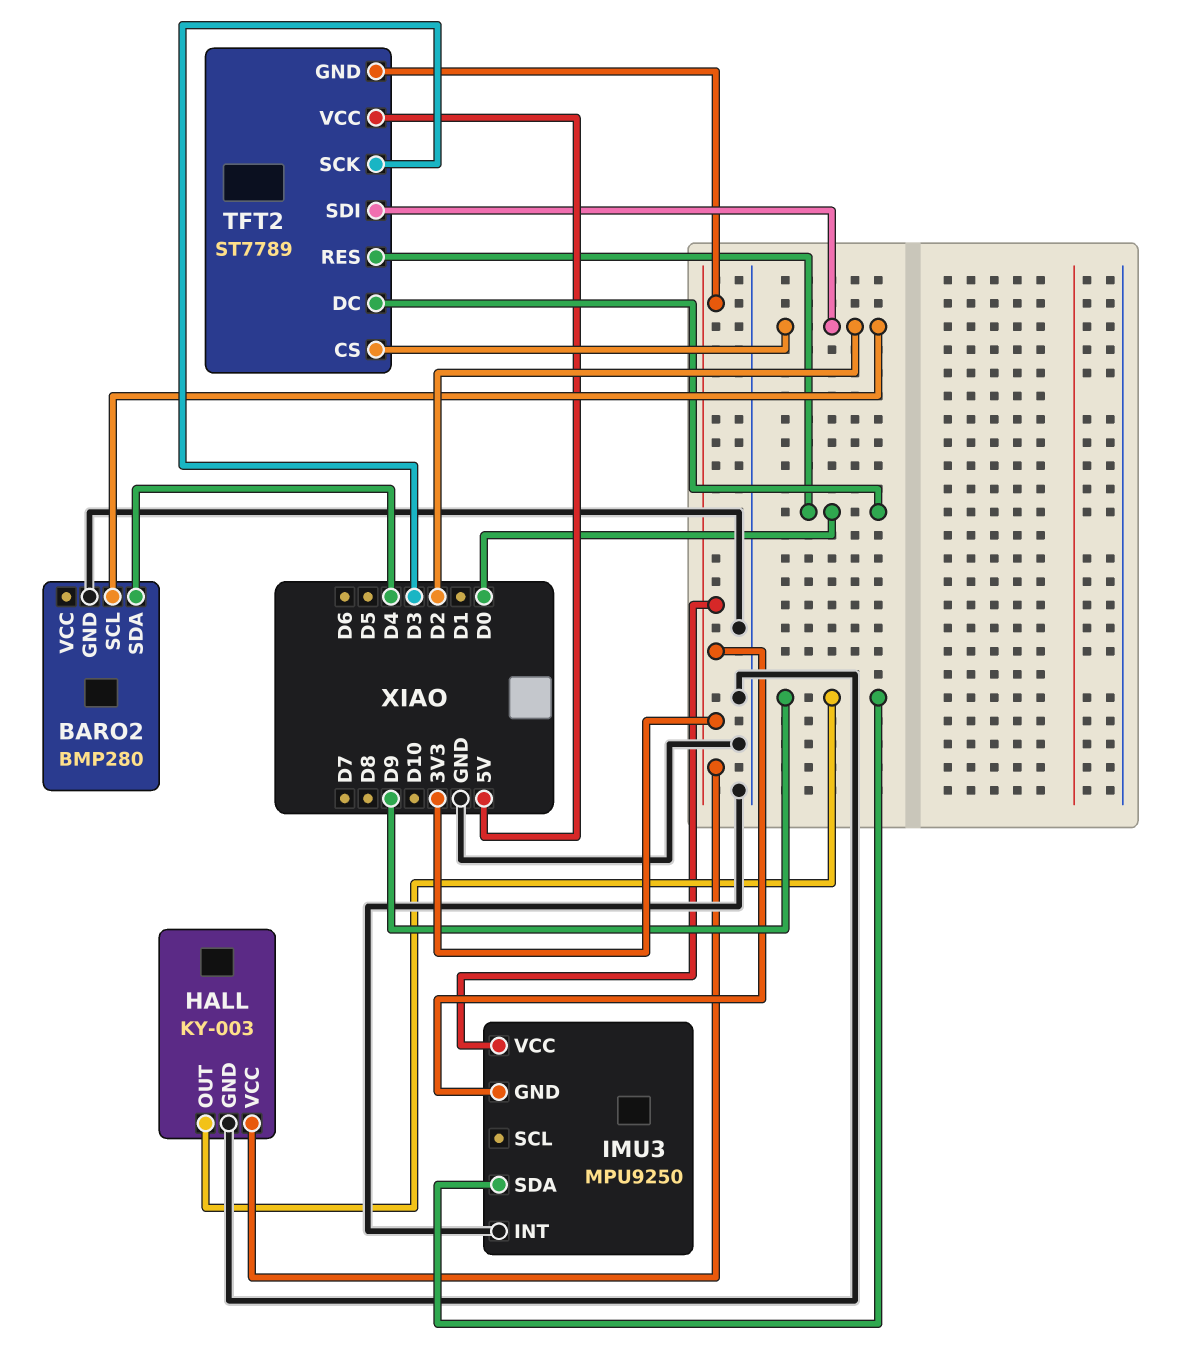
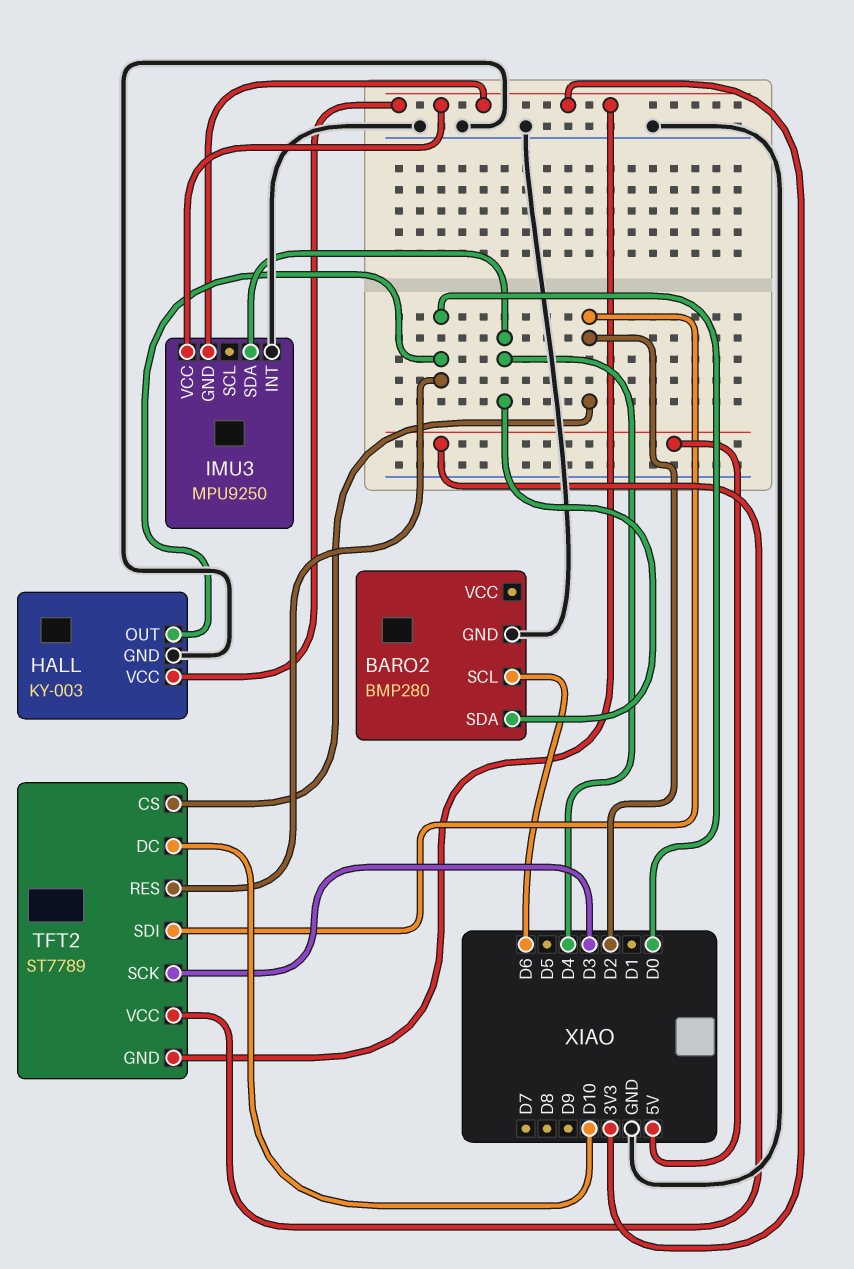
BARO2 pin SCL: D2 -> D6
HALL pin OUT: D9 -> D0
IMU3 pin SDA: D9 -> D4
TFT2 pin DC: D0 -> D10

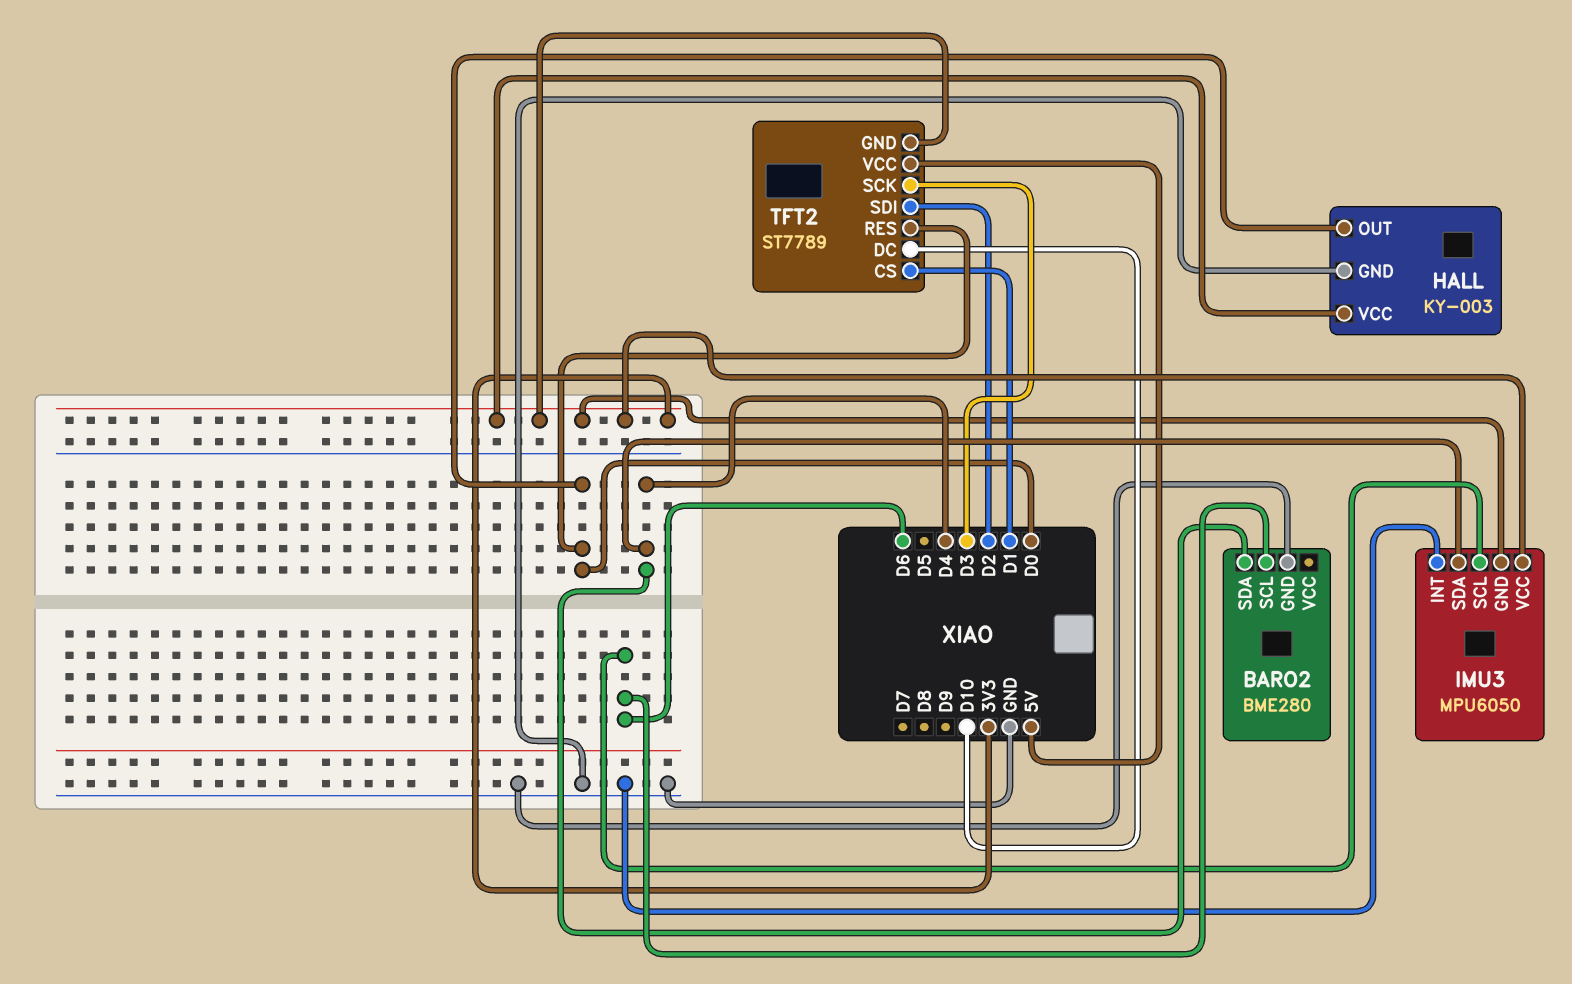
BARO2: BMP280 -> BME280
IMU3: MPU9250 -> MPU6050
IMU3 pin SCL: none -> D6
TFT2 pin CS: D2 -> D1

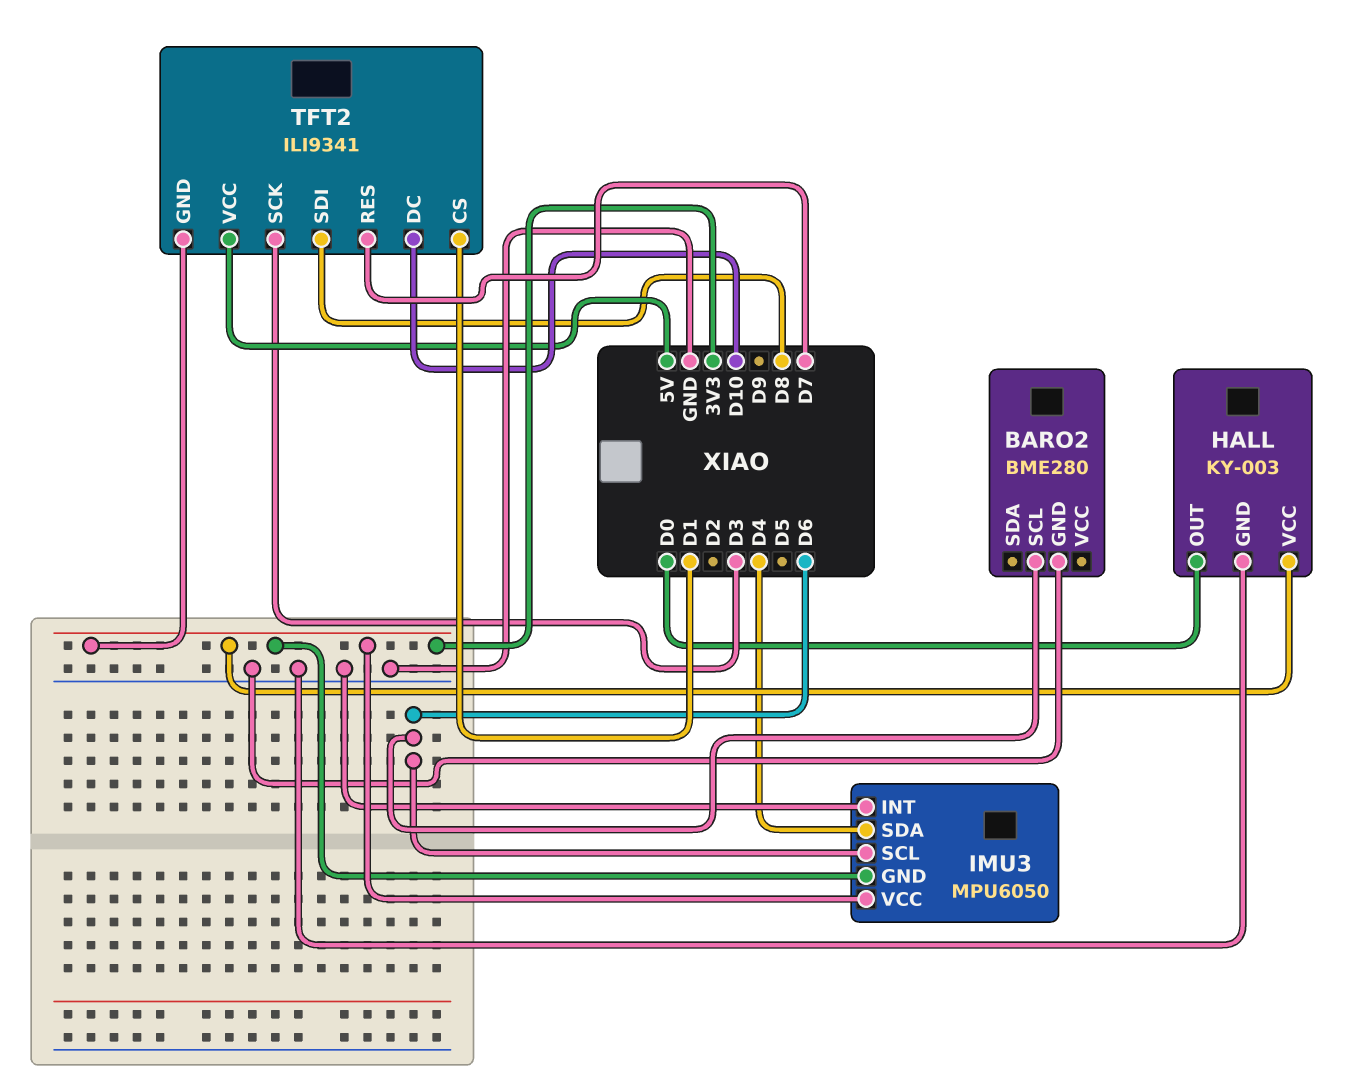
BARO2 pin SDA: D4 -> none
TFT2: ST7789 -> ILI9341
TFT2 pin RES: D0 -> D7
TFT2 pin SDI: D2 -> D8

